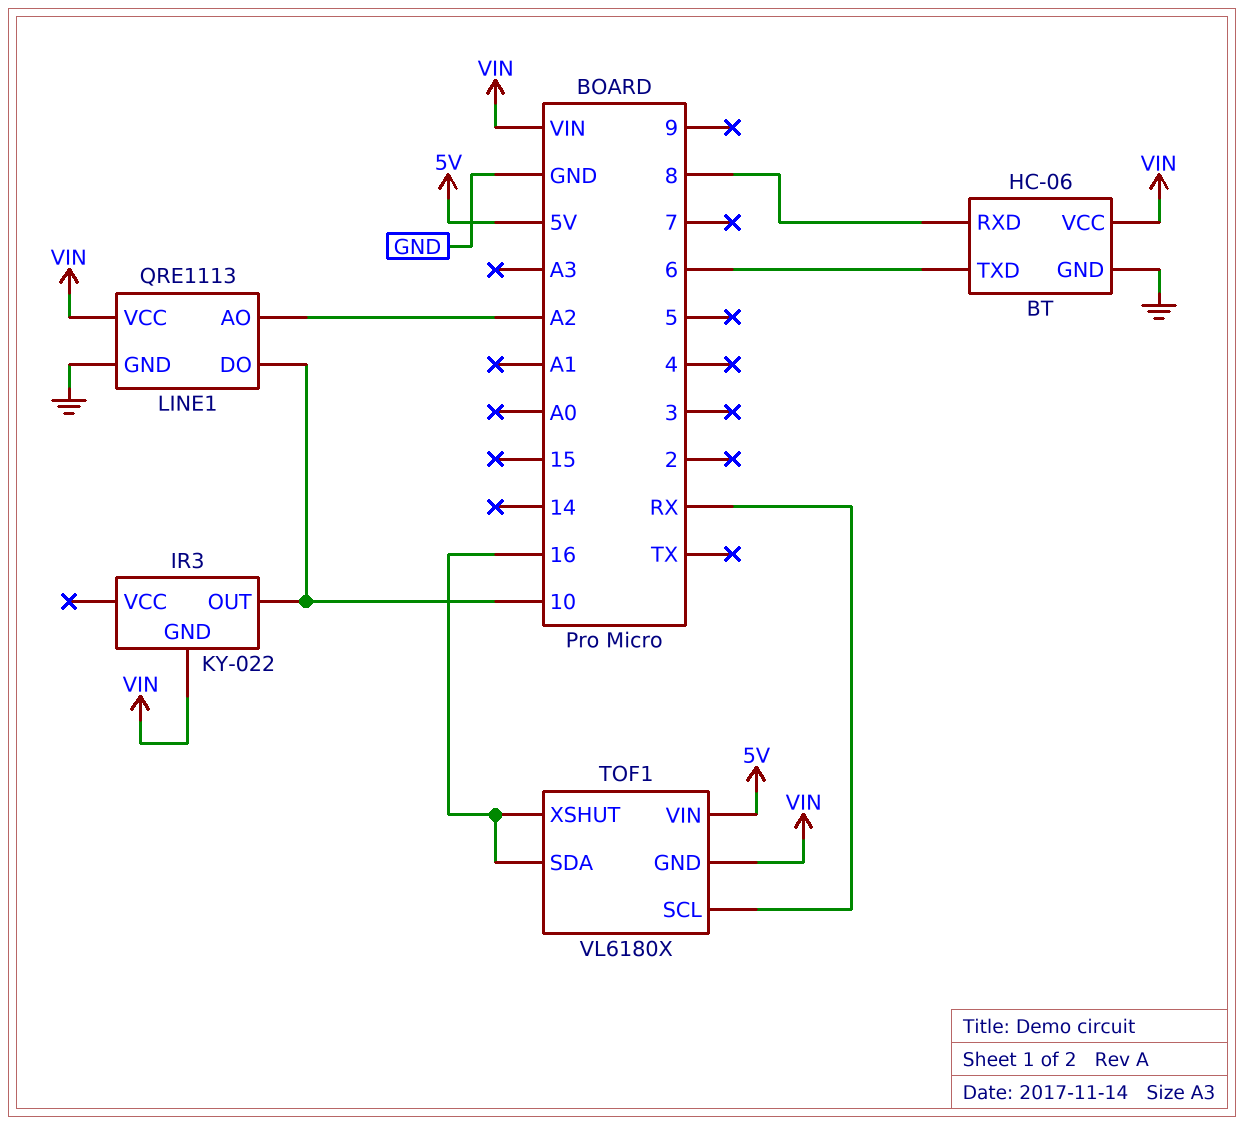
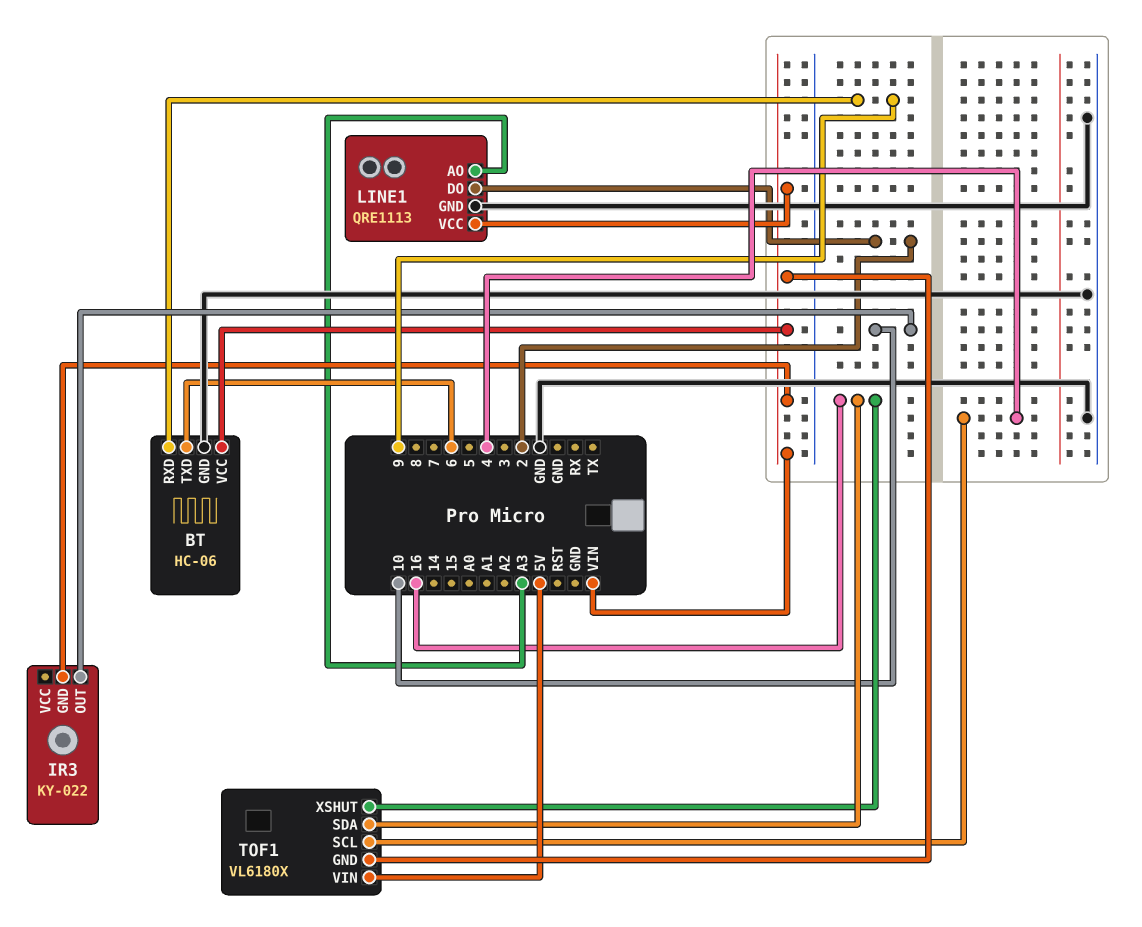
BT pin RXD: 8 -> 9
LINE1 pin AO: A2 -> A3
LINE1 pin DO: 10 -> 2
TOF1 pin SCL: RX -> 4

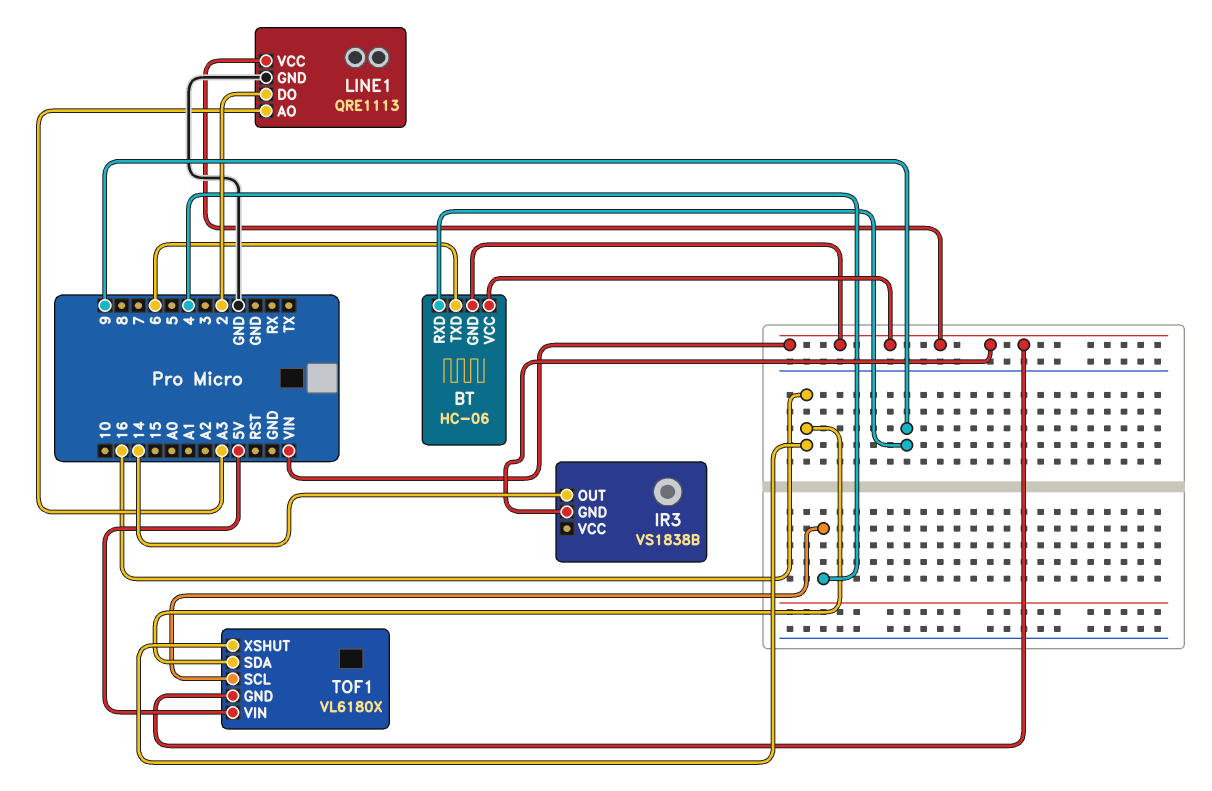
BT pin GND: GND -> VIN
IR3: KY-022 -> VS1838B
IR3 pin OUT: 10 -> 14

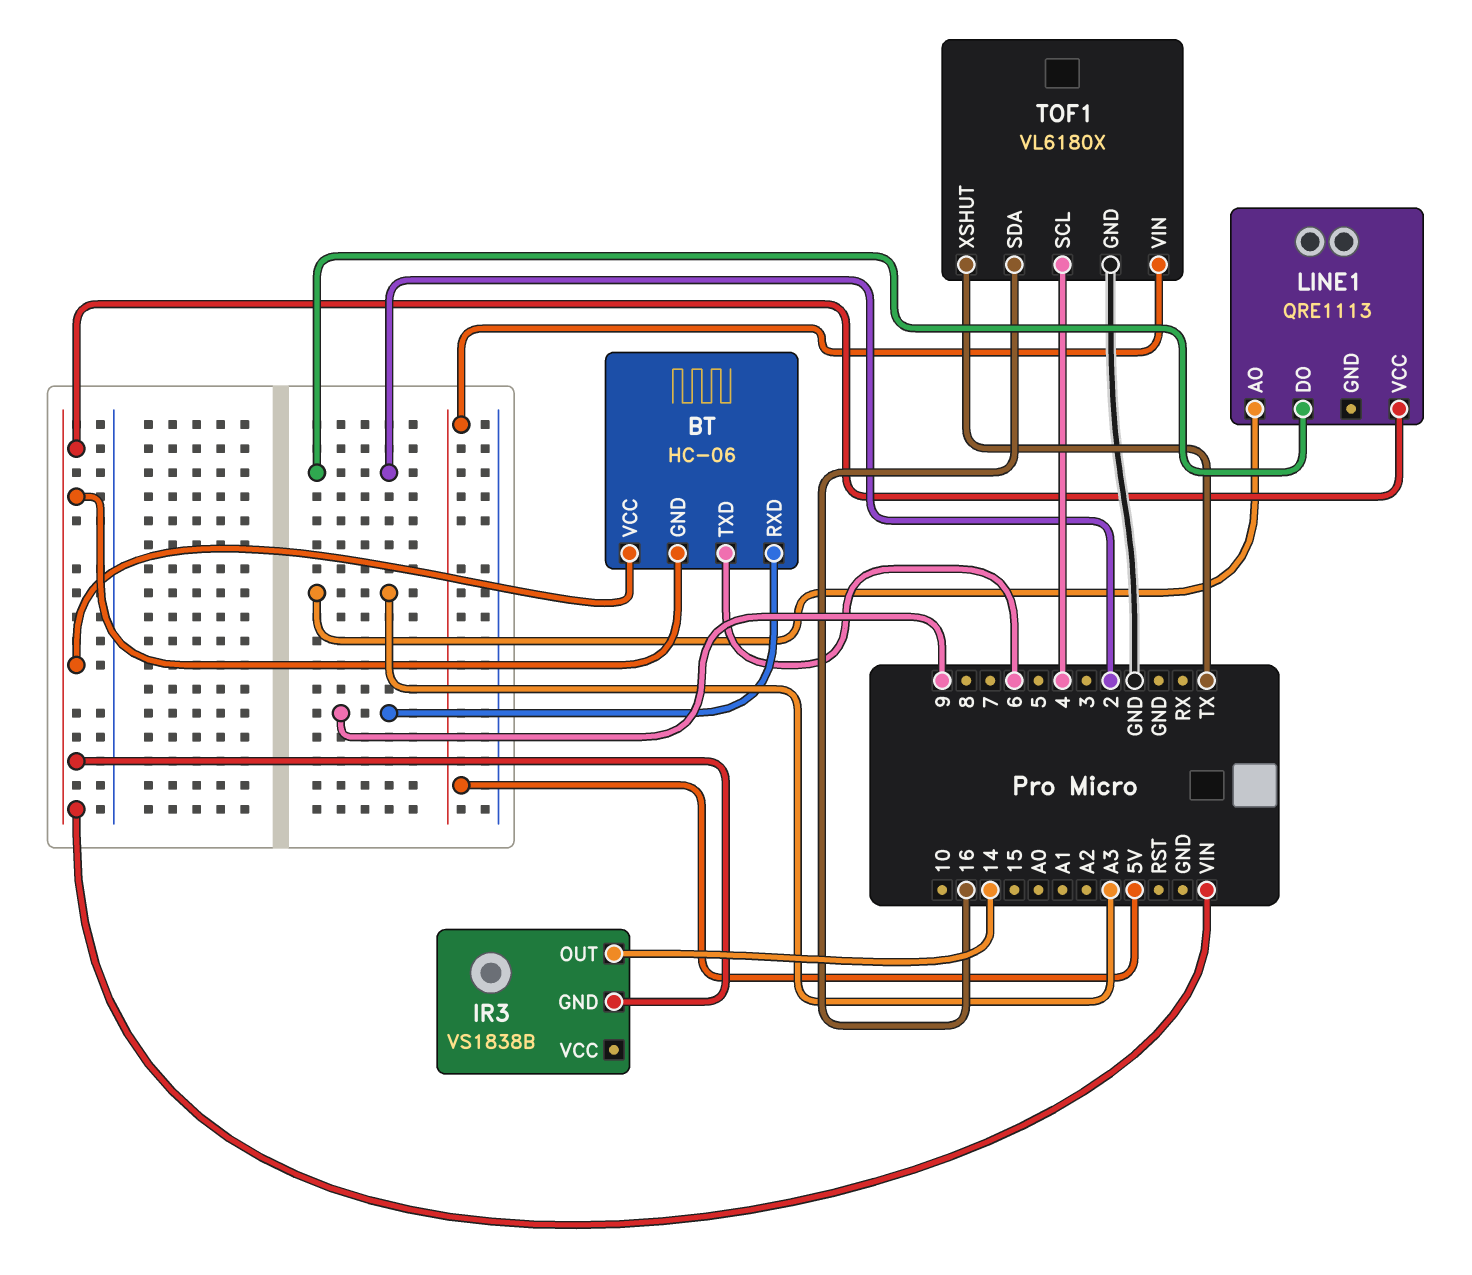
LINE1 pin GND: GND -> none
TOF1 pin GND: VIN -> GND
TOF1 pin XSHUT: 16 -> TX

